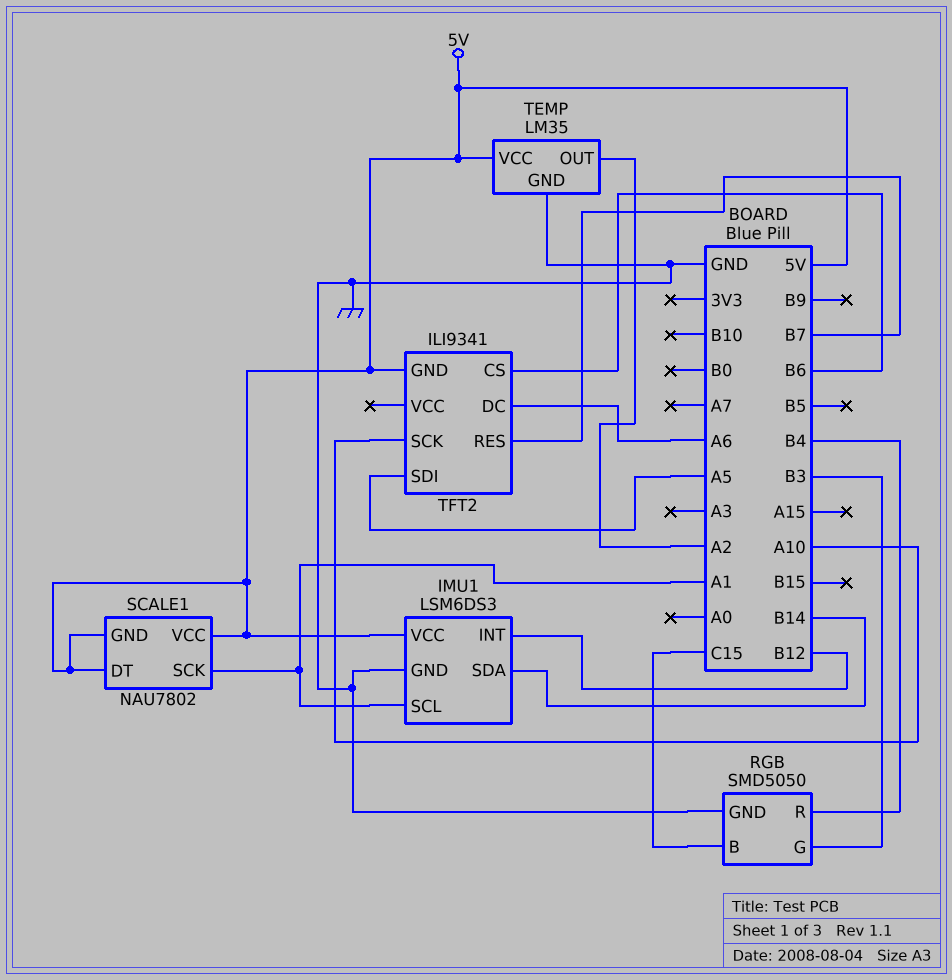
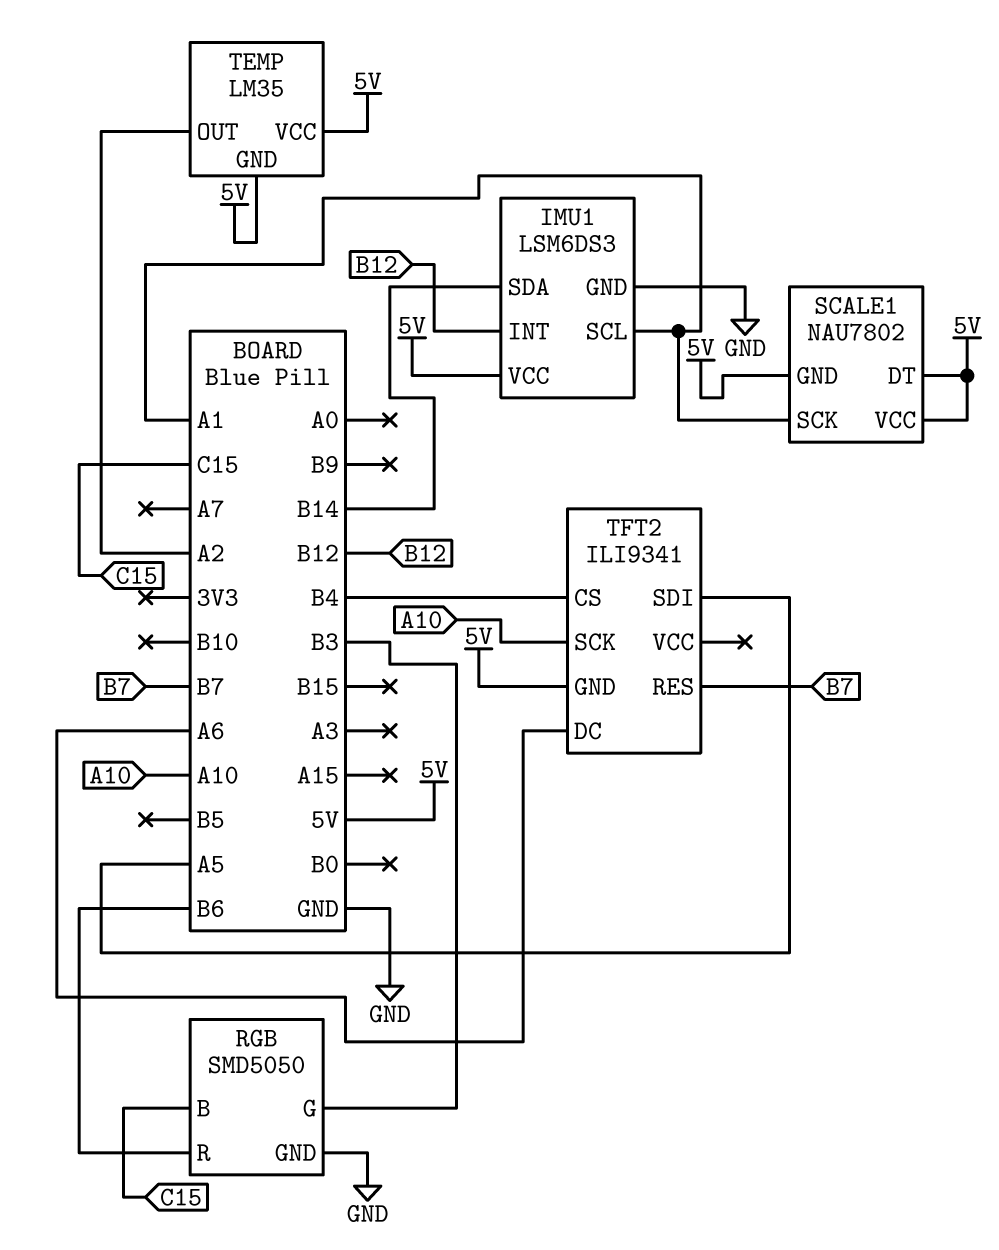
RGB pin R: B4 -> B6
TEMP pin GND: GND -> 5V
TFT2 pin CS: B6 -> B4

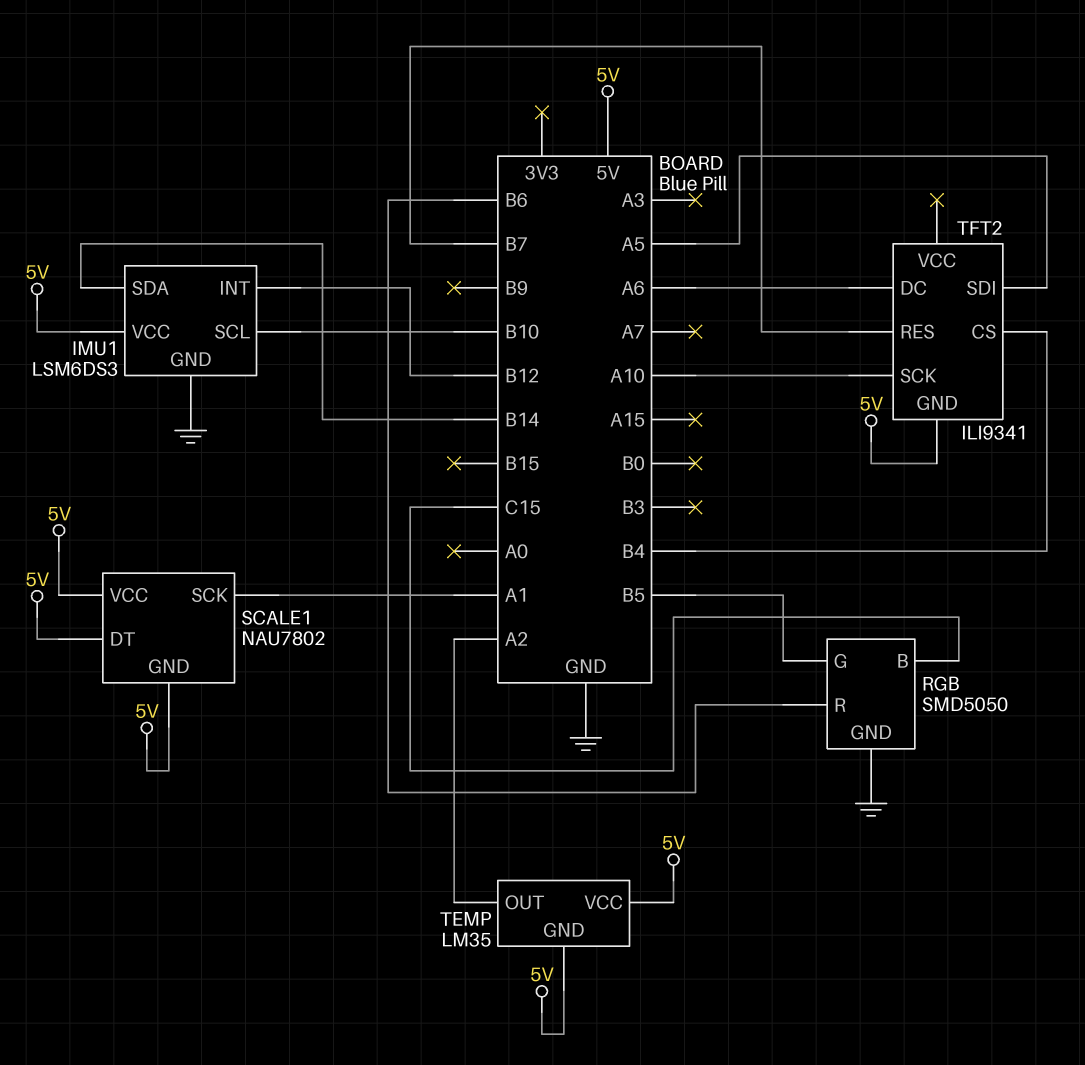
IMU1 pin SCL: A1 -> B10
RGB pin G: B3 -> B5

